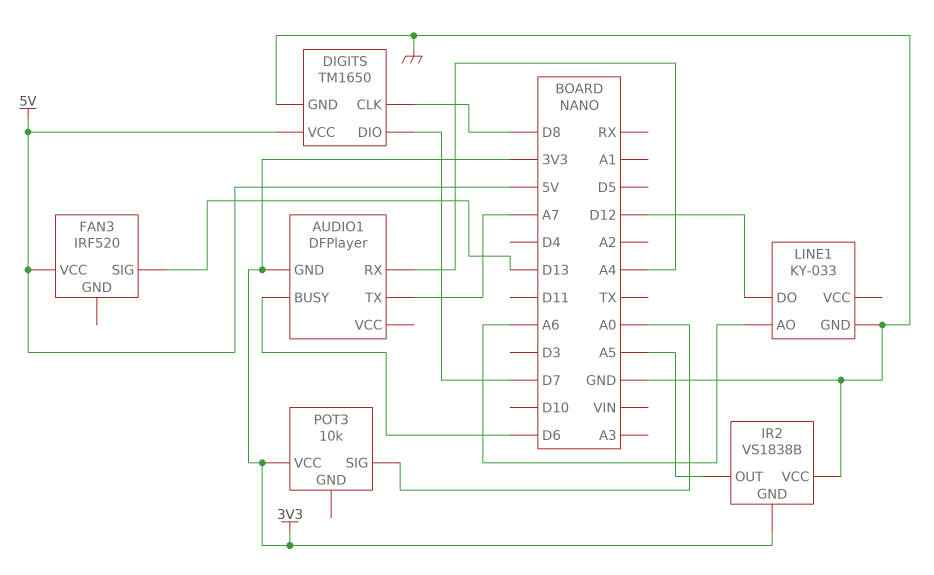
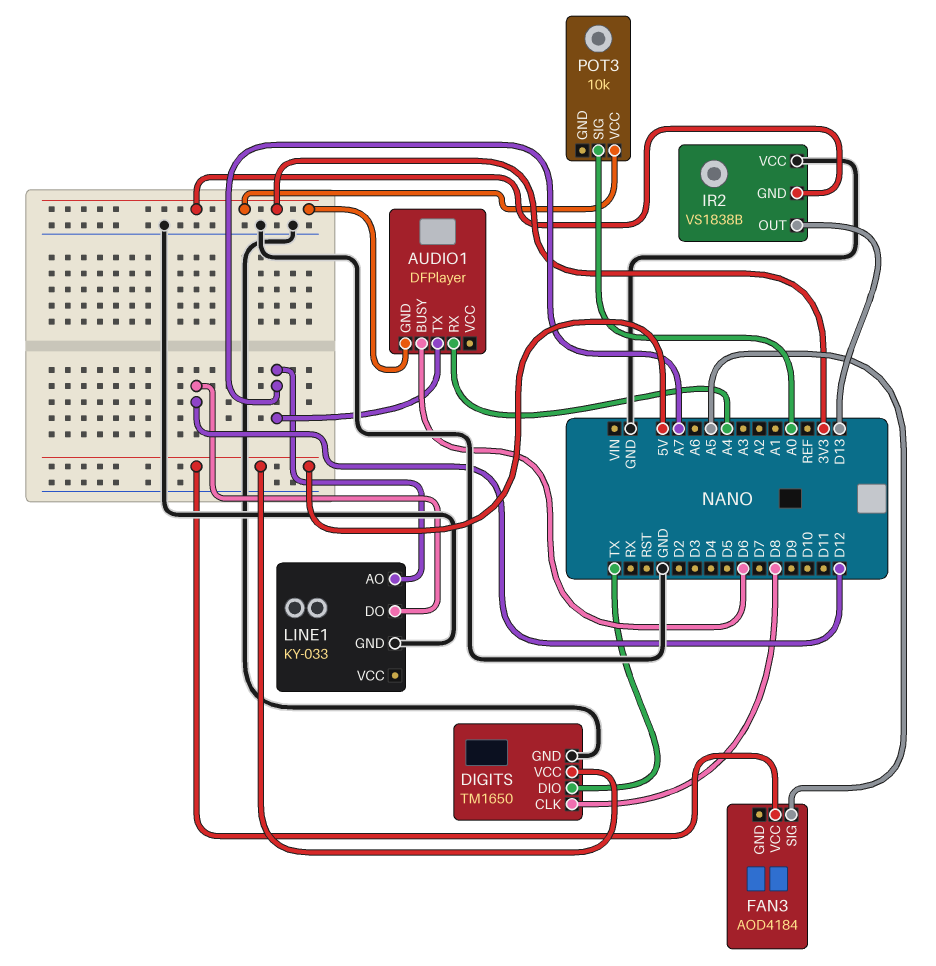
DIGITS pin DIO: D7 -> TX
FAN3: IRF520 -> AOD4184
FAN3 pin SIG: D13 -> A5
IR2 pin OUT: A5 -> D13
LINE1 pin AO: A6 -> A7

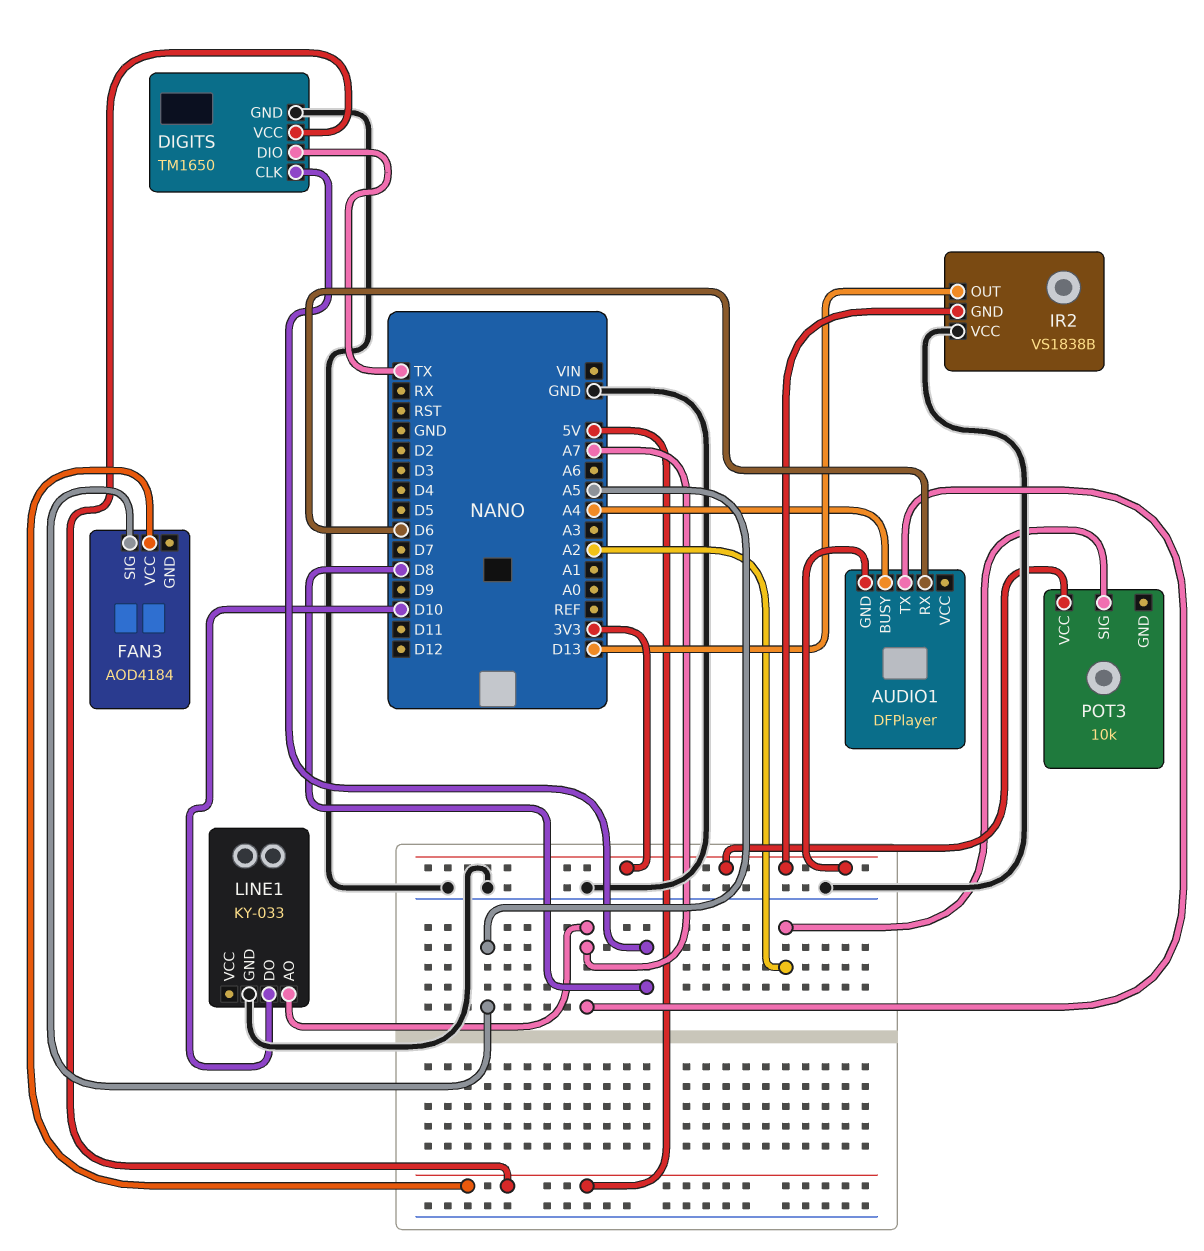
AUDIO1 pin BUSY: D6 -> A4
AUDIO1 pin RX: A4 -> D6
LINE1 pin DO: D12 -> D10
POT3 pin SIG: A0 -> A2

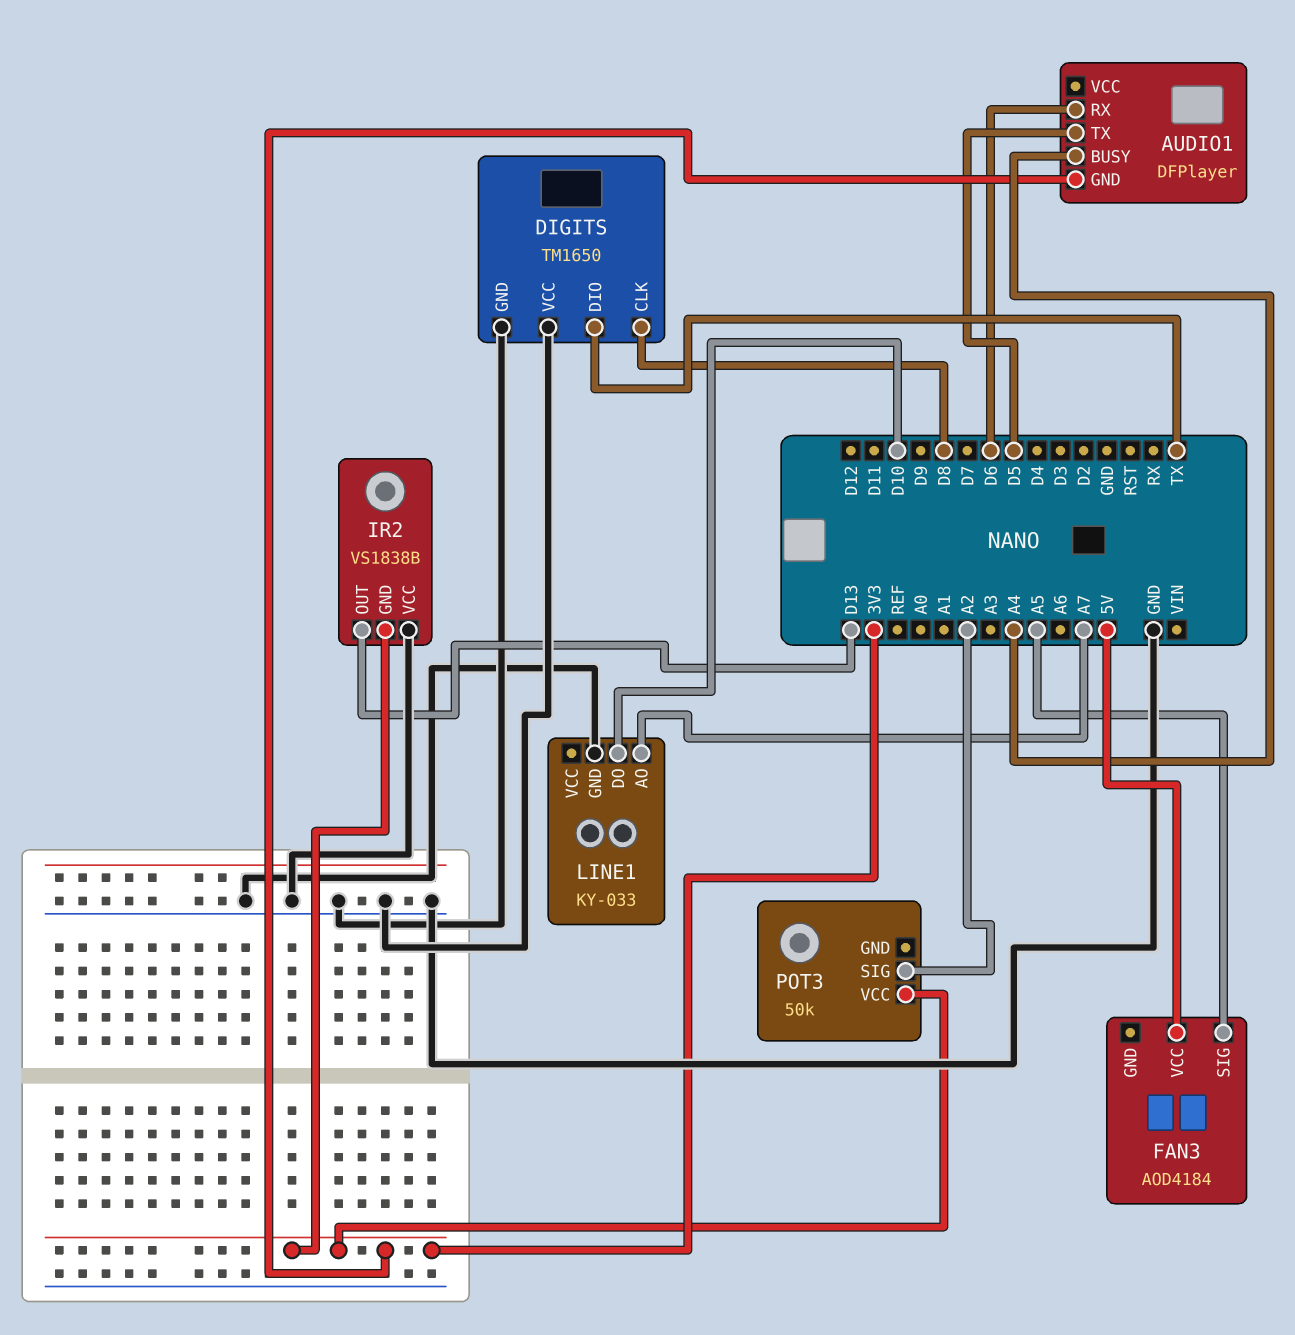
AUDIO1 pin TX: A7 -> D5
DIGITS pin VCC: 5V -> GND
POT3: 10k -> 50k

